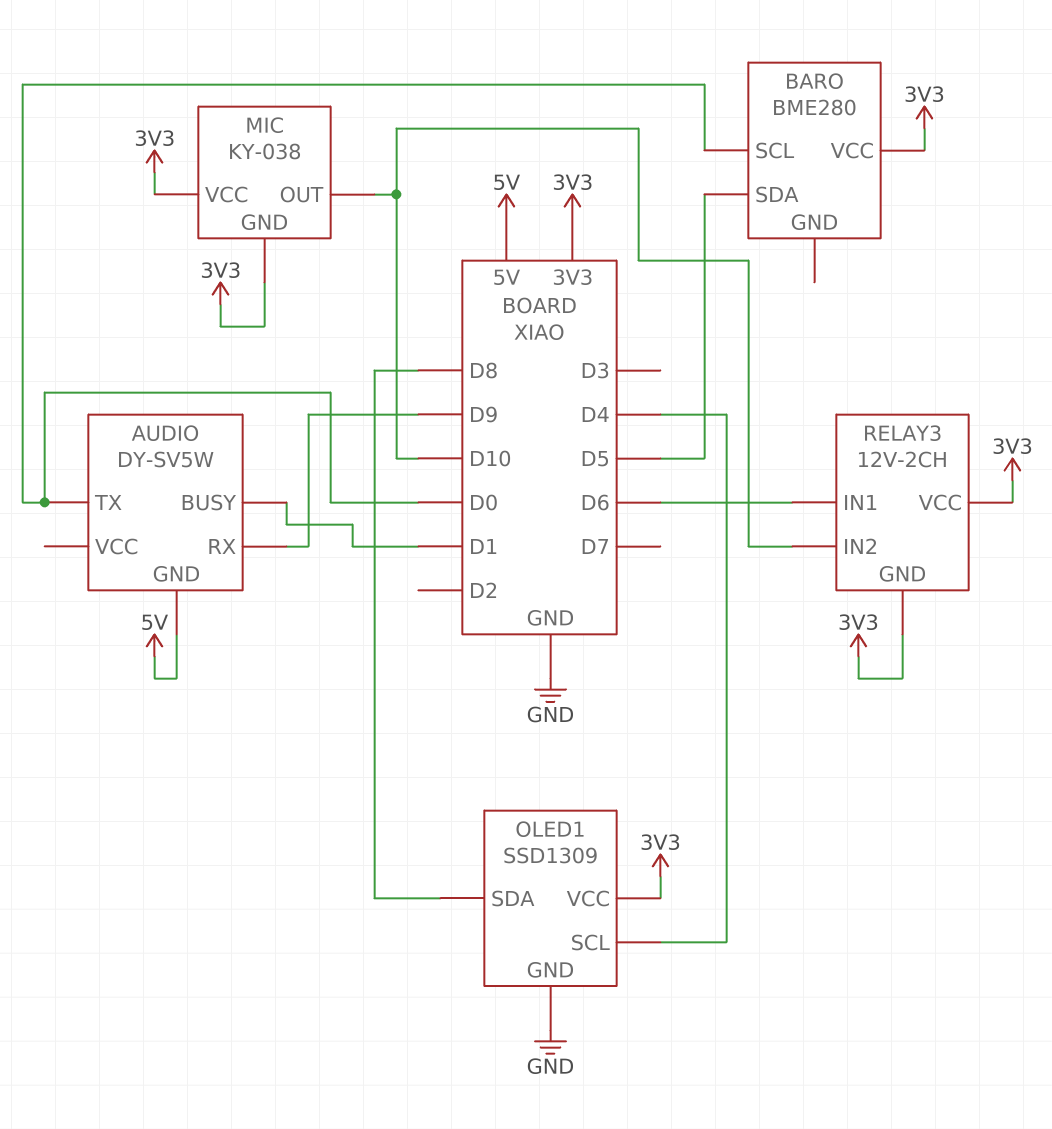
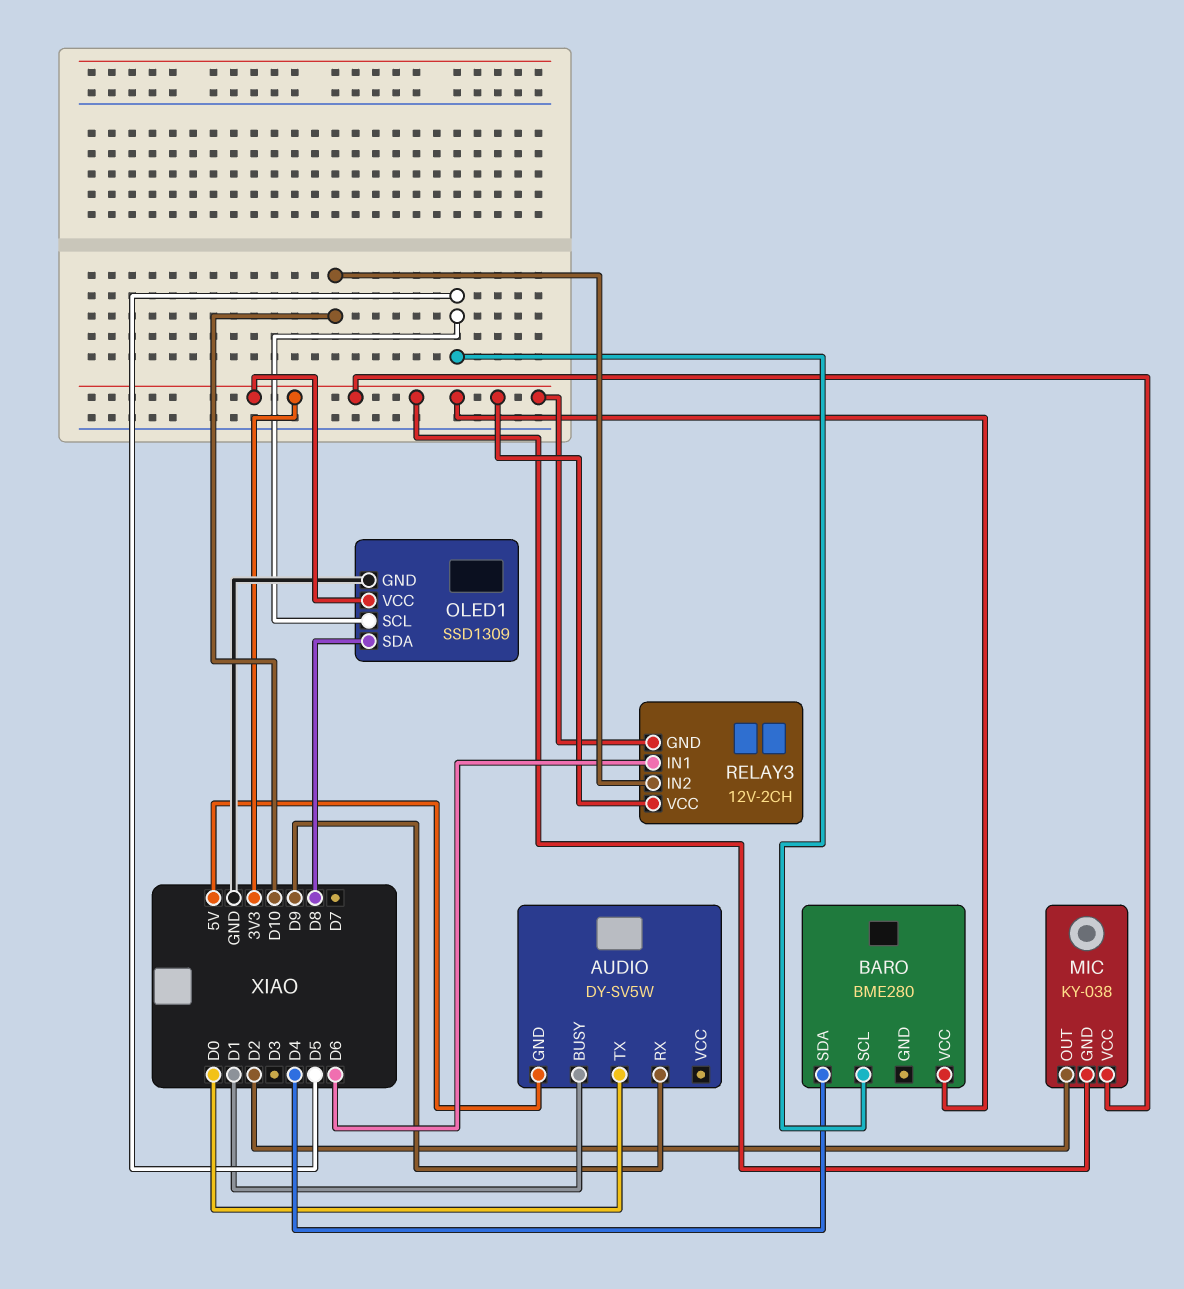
BARO pin SCL: D0 -> D5
BARO pin SDA: D5 -> D4
MIC pin OUT: D10 -> D2
OLED1 pin SCL: D4 -> D5

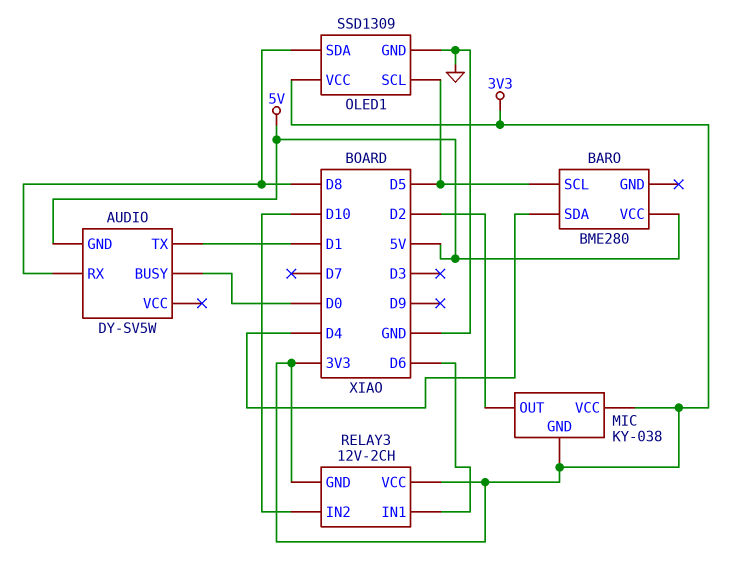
AUDIO pin BUSY: D1 -> D0
AUDIO pin RX: D9 -> D8
AUDIO pin TX: D0 -> D1
BARO pin VCC: 3V3 -> 5V

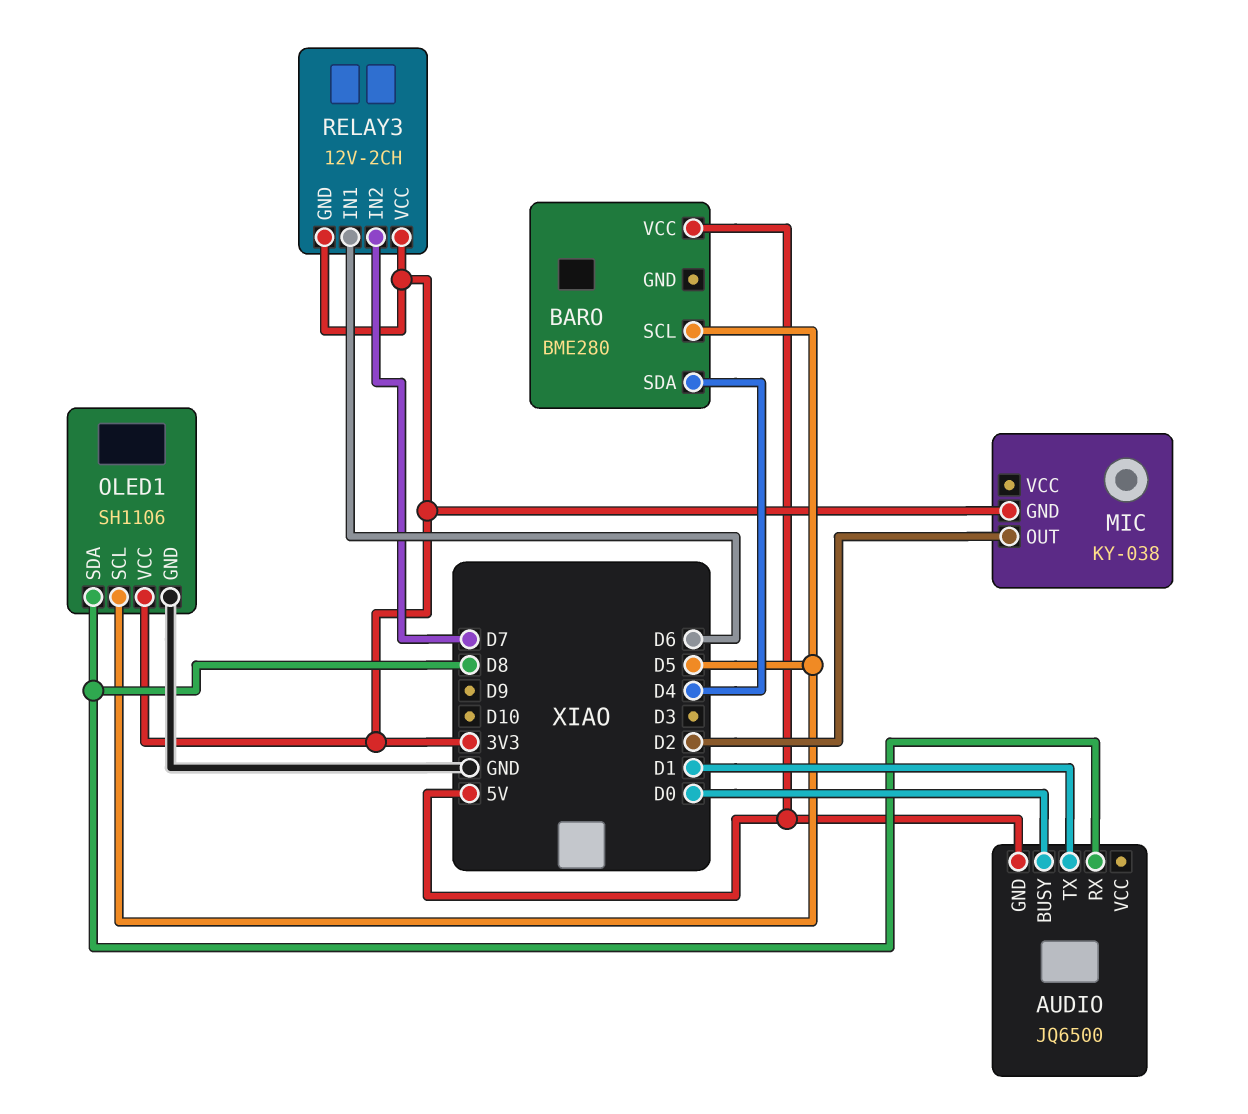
AUDIO: DY-SV5W -> JQ6500
MIC pin VCC: 3V3 -> none
OLED1: SSD1309 -> SH1106
RELAY3 pin IN2: D10 -> D7

